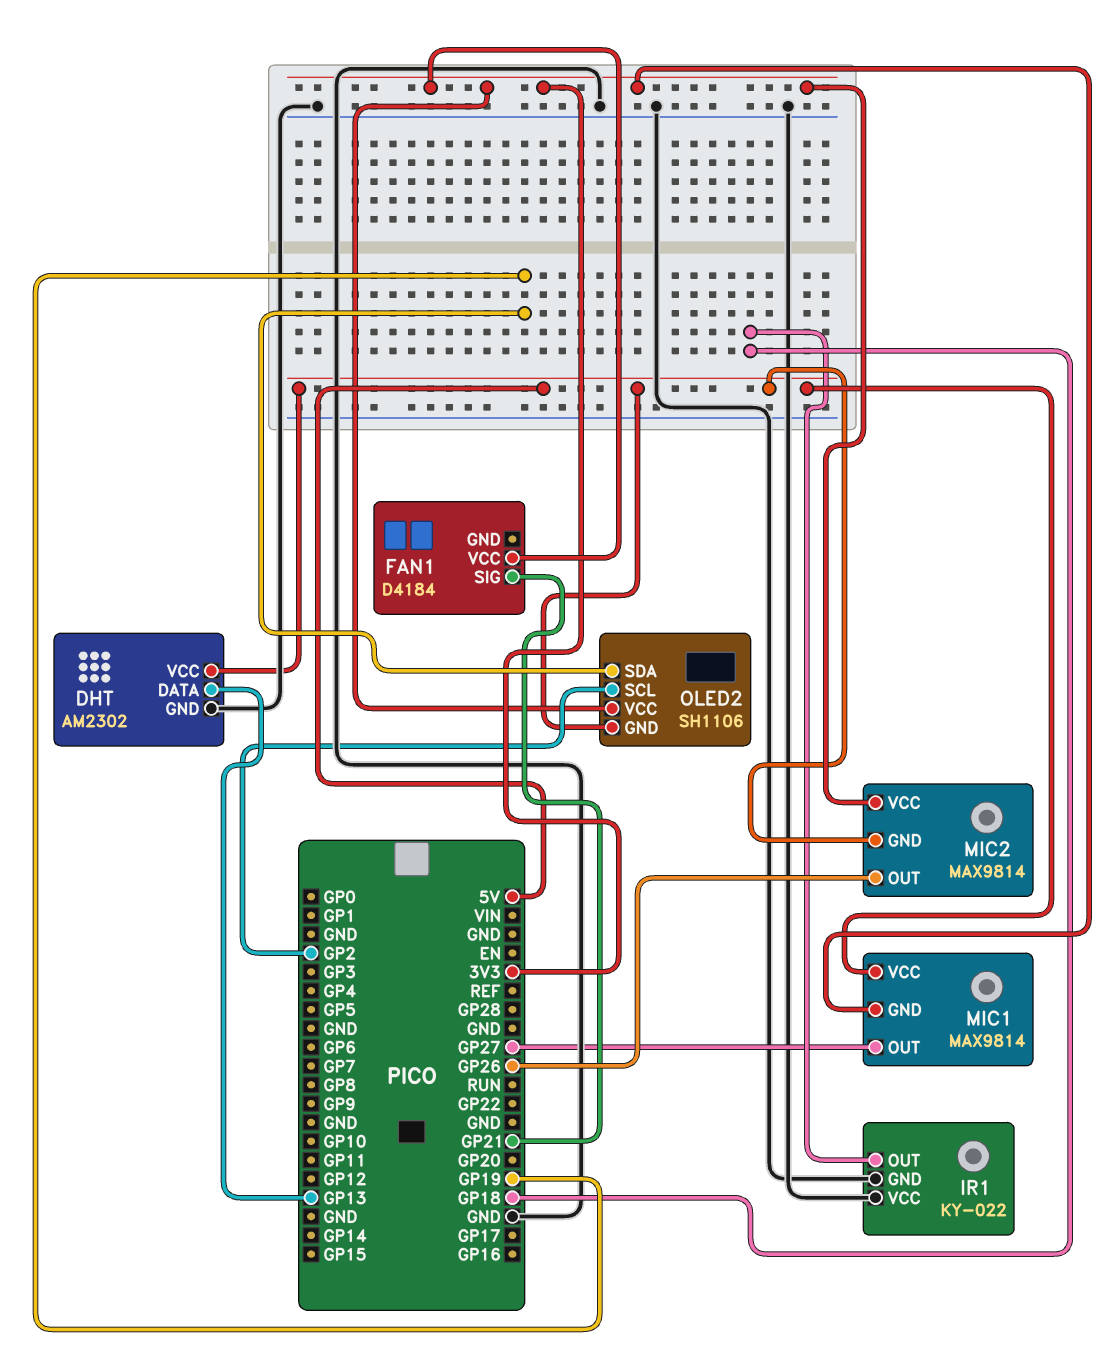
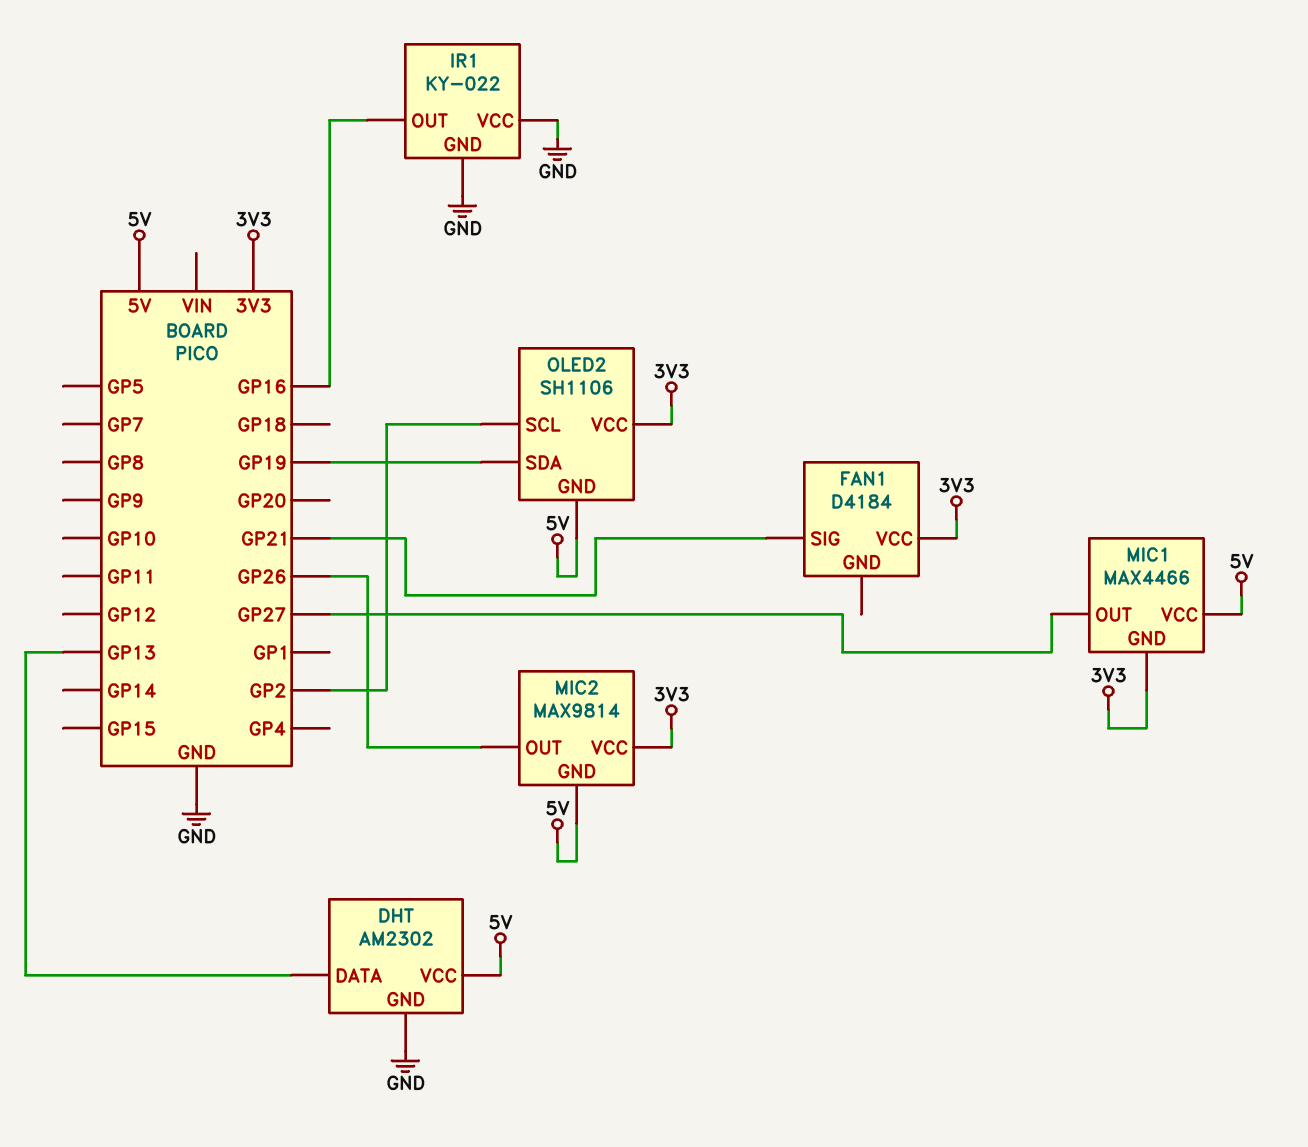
IR1 pin OUT: GP18 -> GP16
MIC1: MAX9814 -> MAX4466

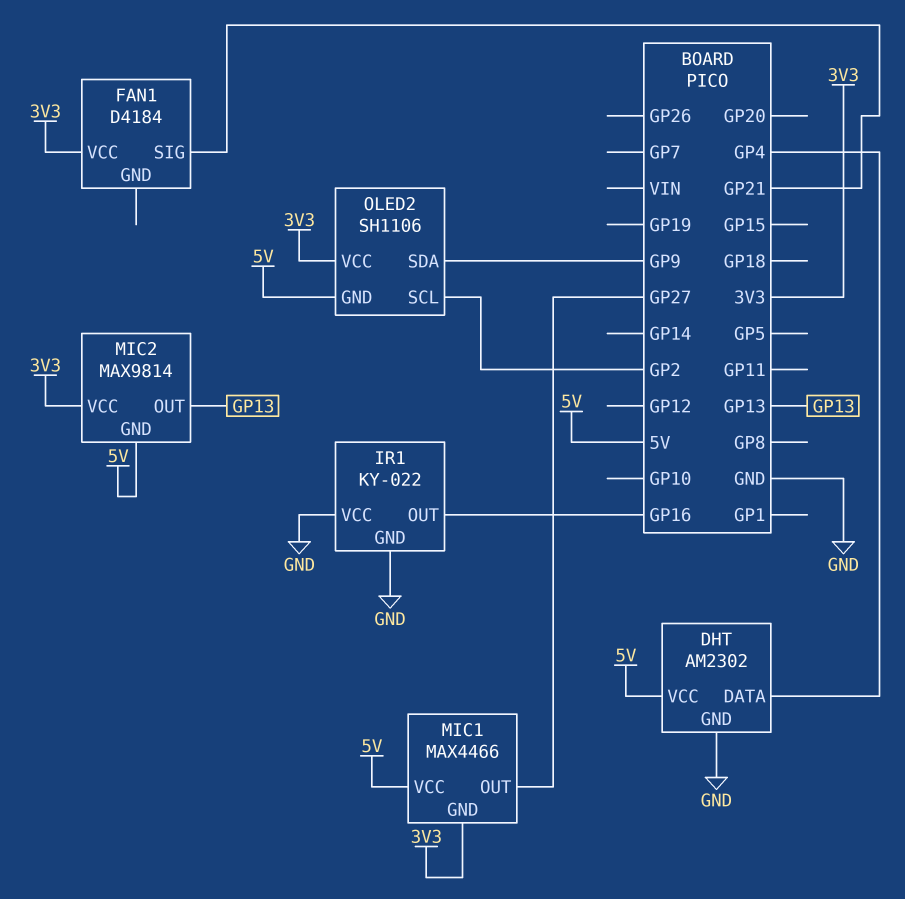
DHT pin DATA: GP13 -> GP4
MIC2 pin OUT: GP26 -> GP13
OLED2 pin SDA: GP19 -> GP9

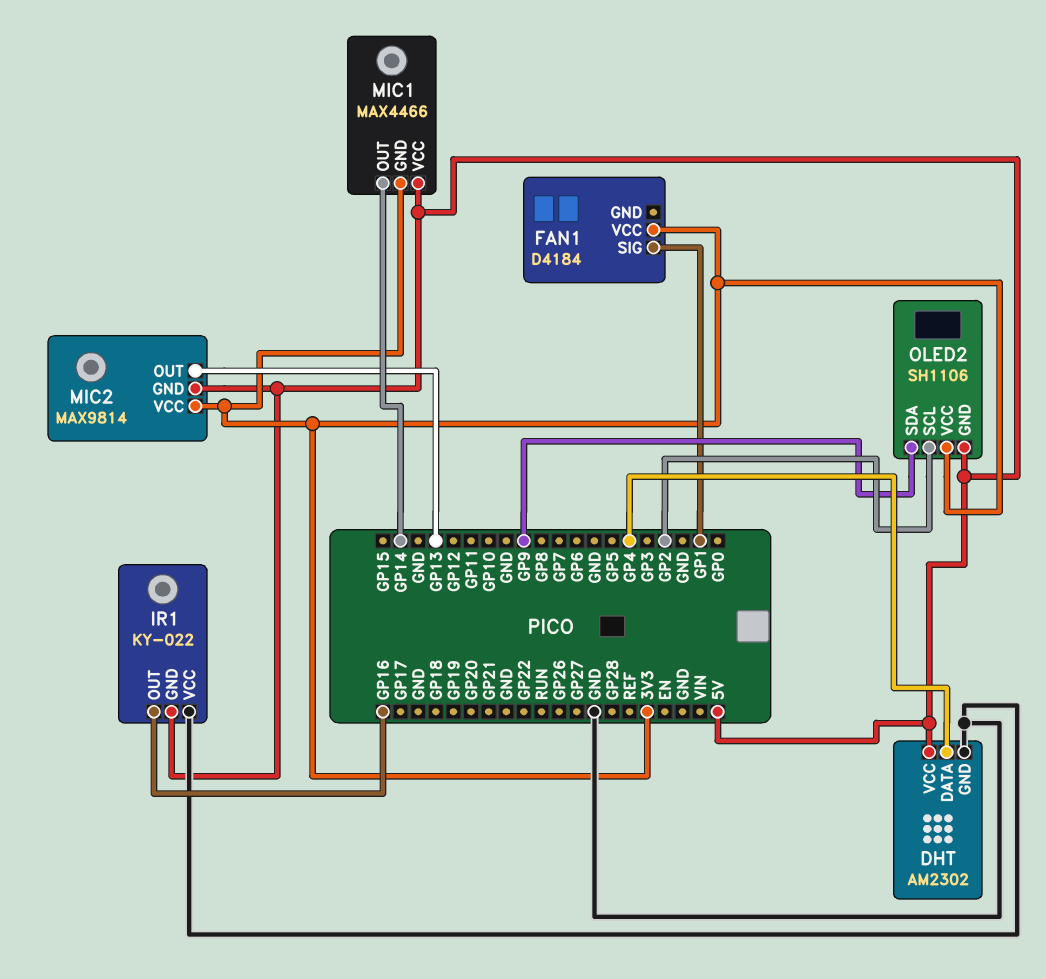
FAN1 pin SIG: GP21 -> GP1
IR1 pin GND: GND -> 5V
MIC1 pin OUT: GP27 -> GP14

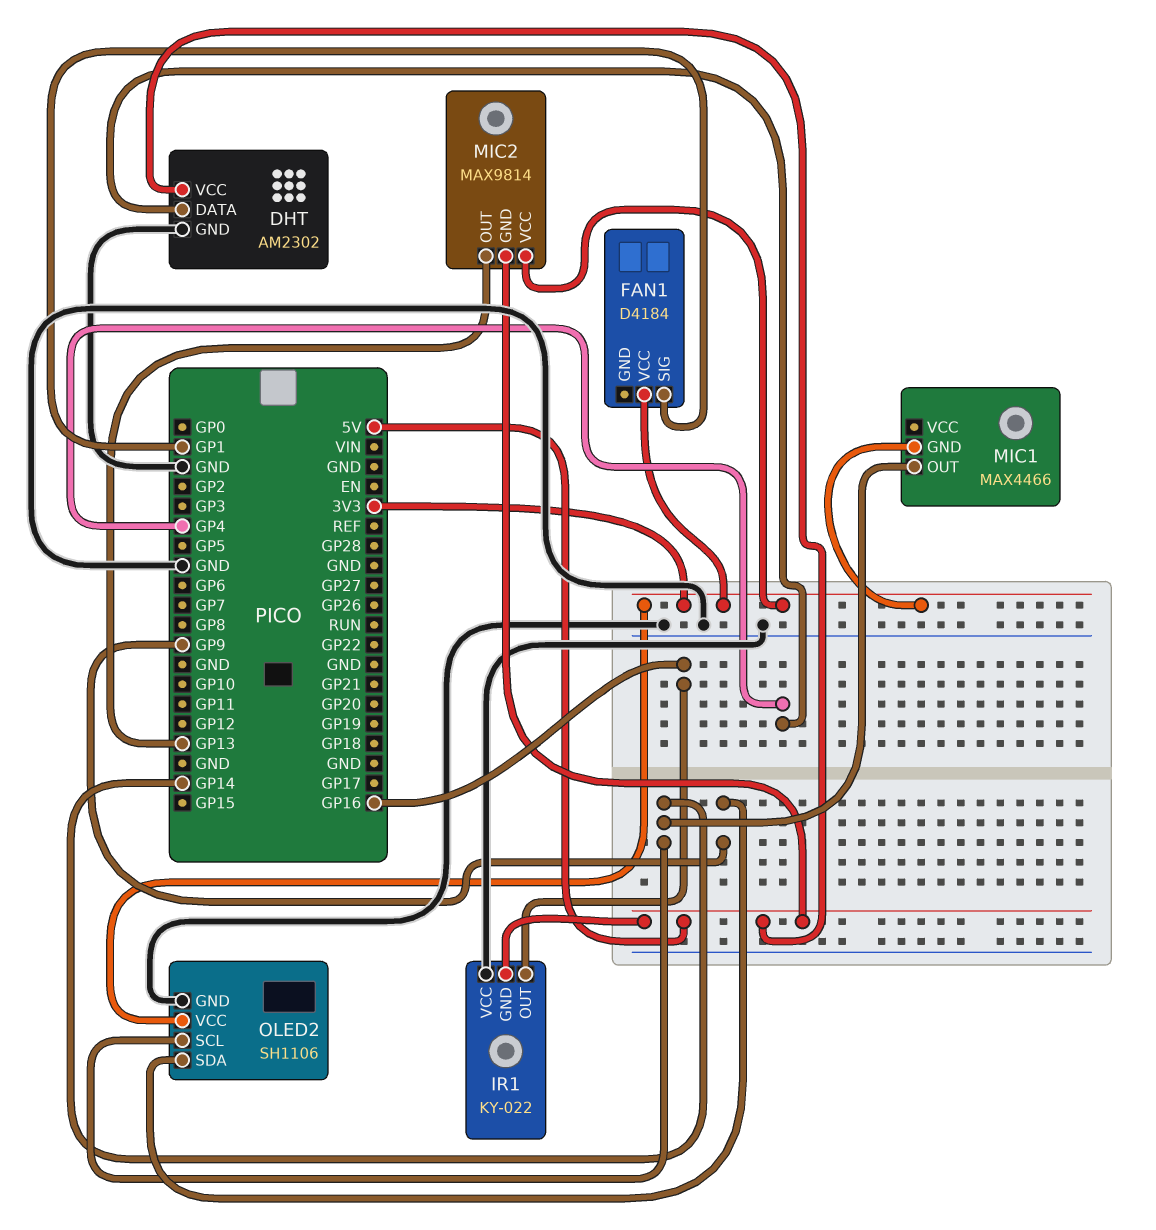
MIC1 pin VCC: 5V -> none
OLED2 pin GND: 5V -> GND
OLED2 pin SCL: GP2 -> GP14

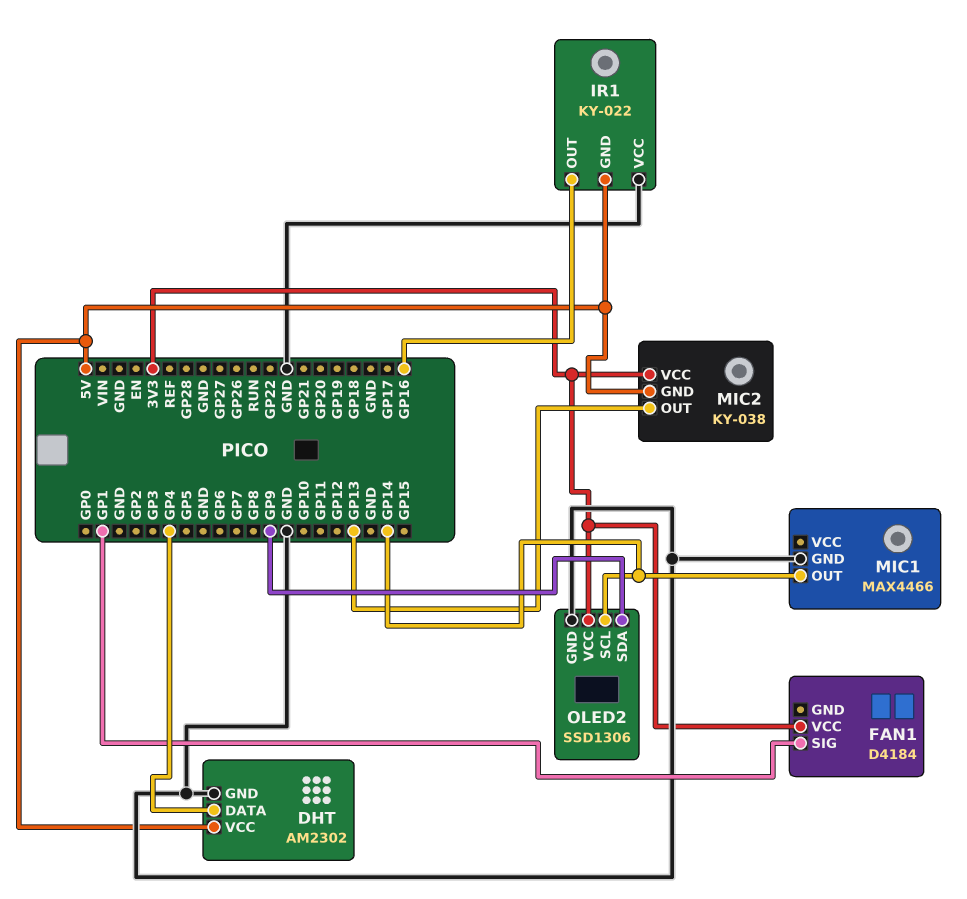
MIC1 pin GND: 3V3 -> GND
MIC2: MAX9814 -> KY-038
OLED2: SH1106 -> SSD1306

